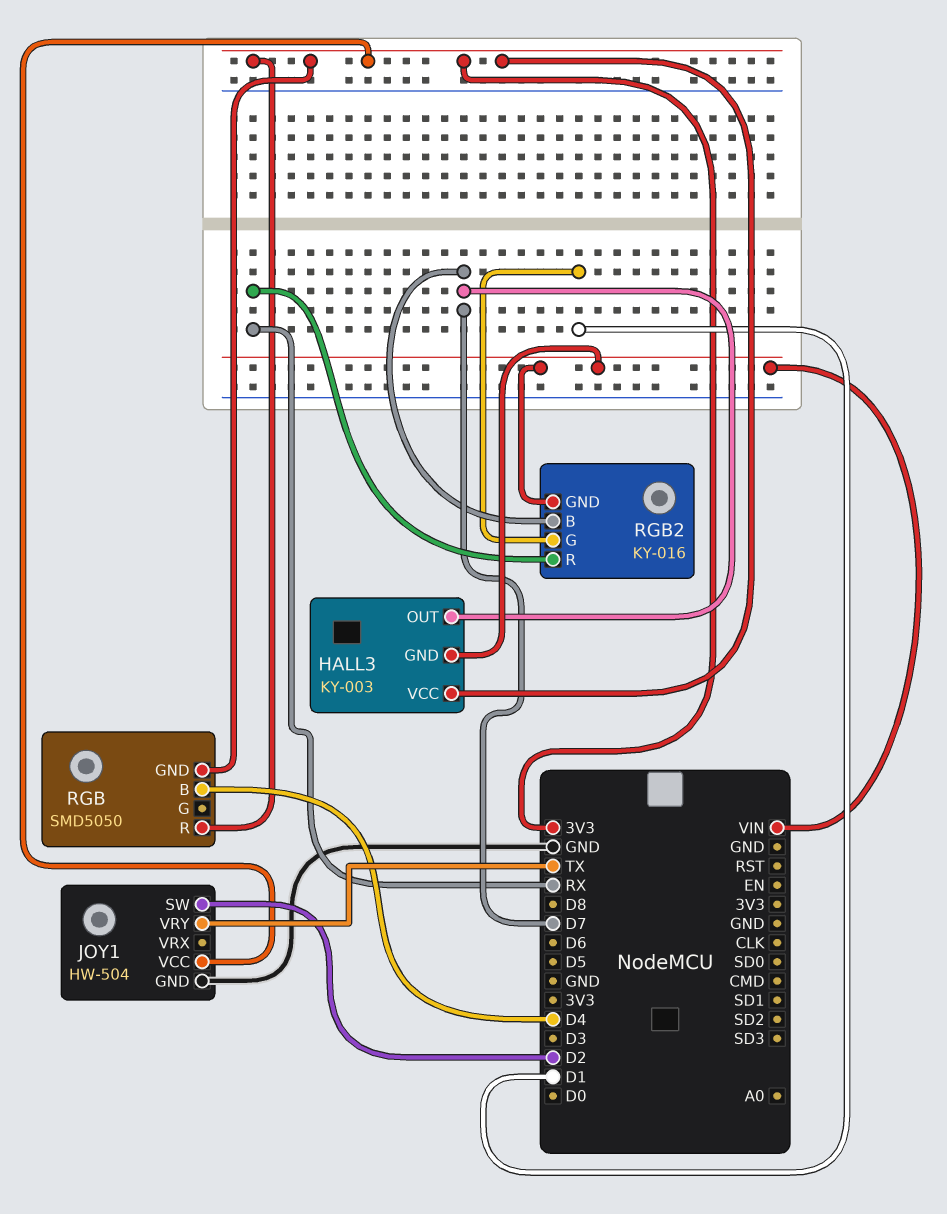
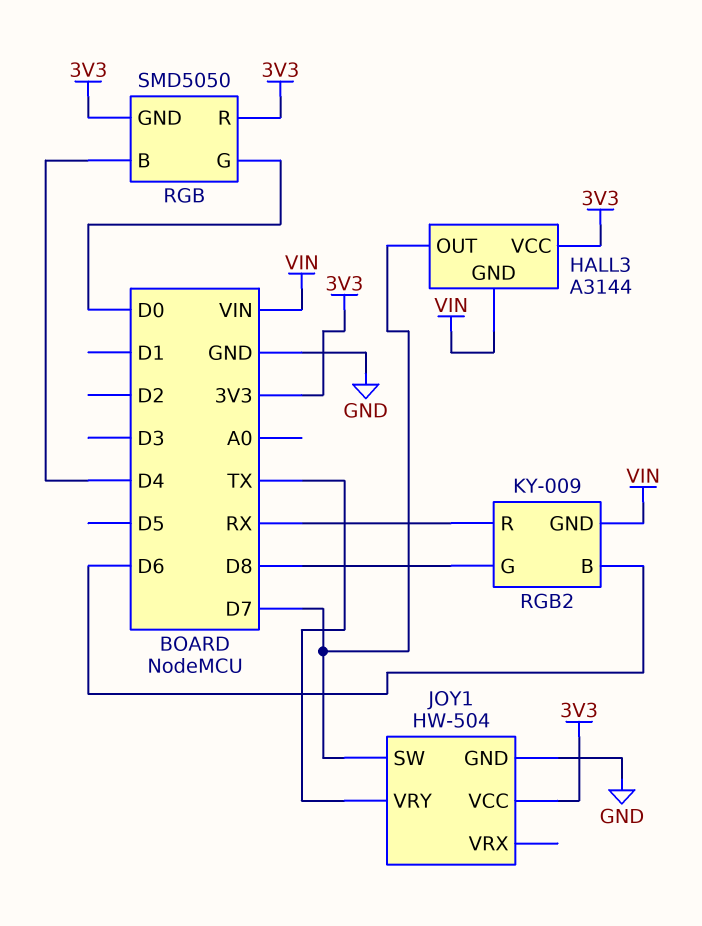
HALL3: KY-003 -> A3144
JOY1 pin SW: D2 -> D7
RGB pin G: none -> D0
RGB2: KY-016 -> KY-009
RGB2 pin B: D7 -> D6
RGB2 pin G: D1 -> D8

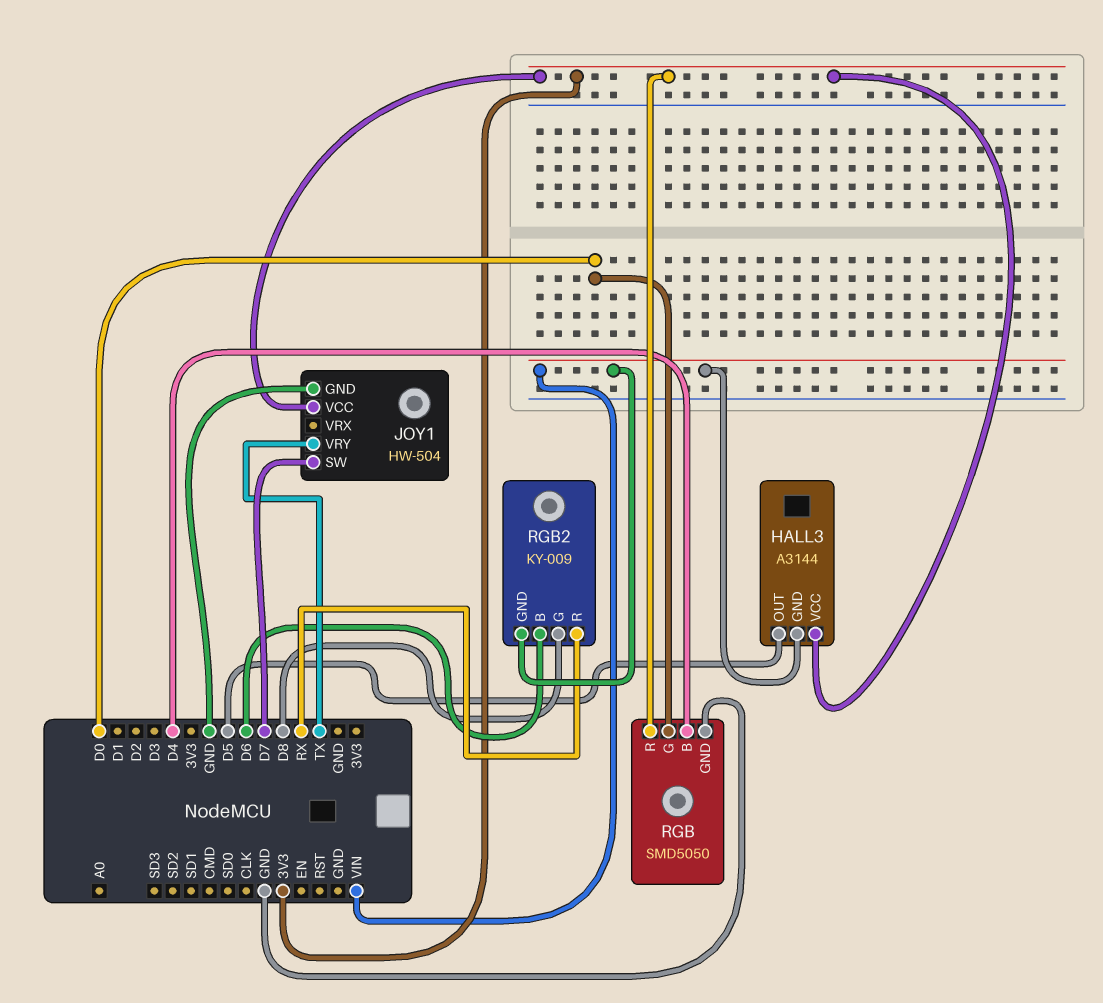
HALL3 pin OUT: D7 -> D5
RGB pin GND: 3V3 -> GND

